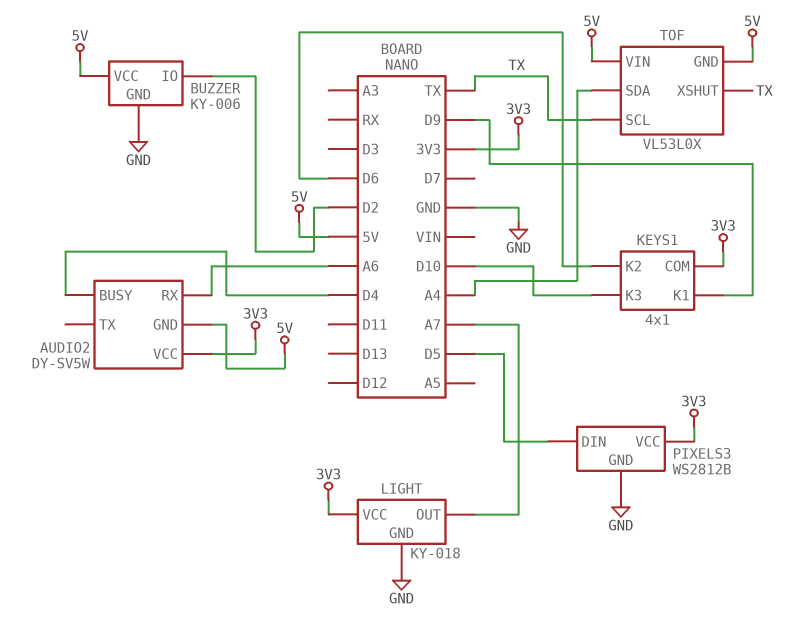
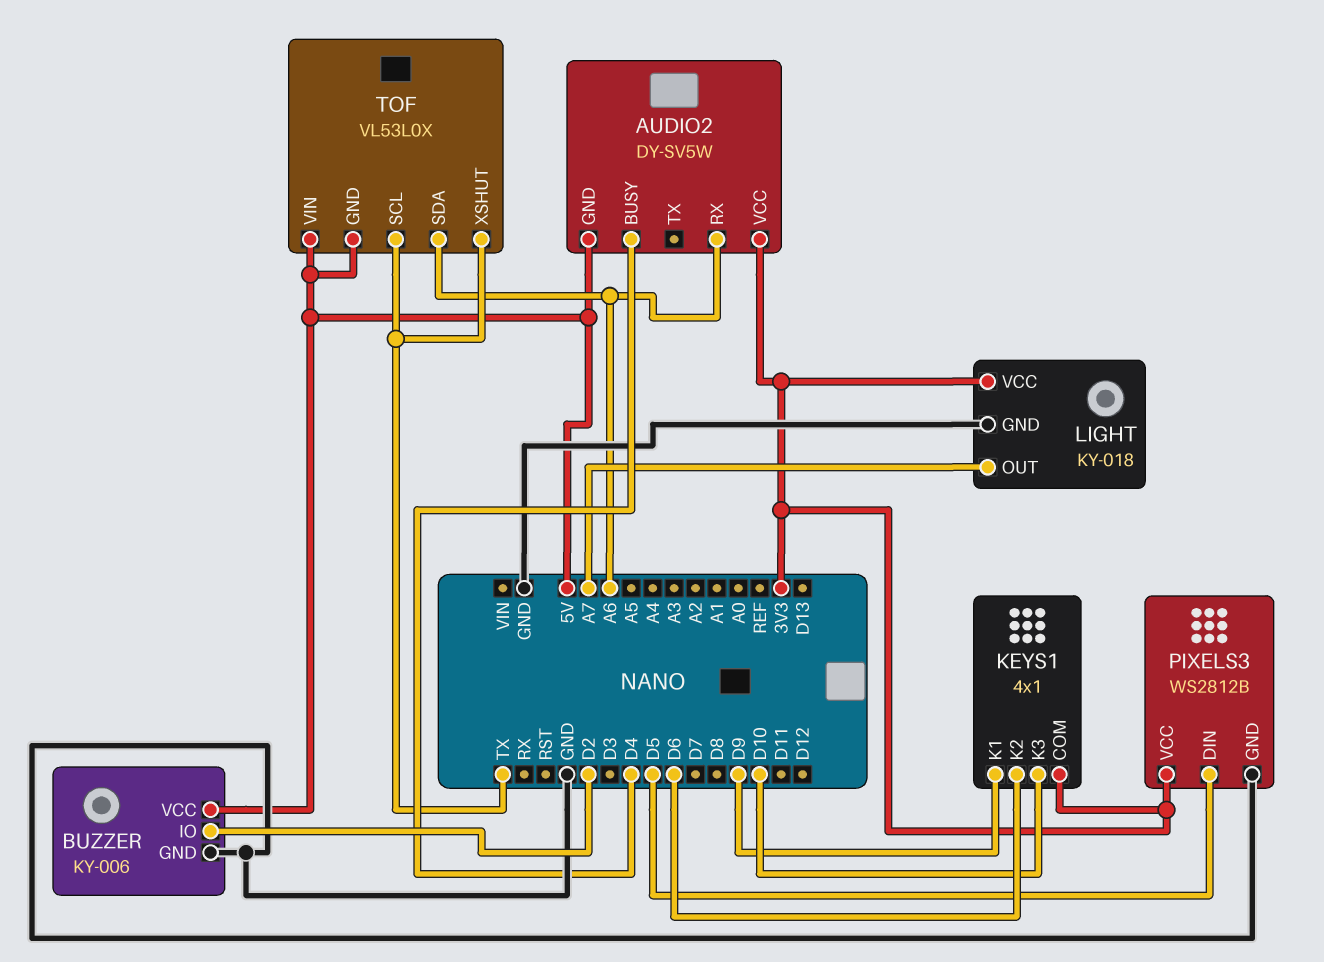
TOF pin SDA: A4 -> A6

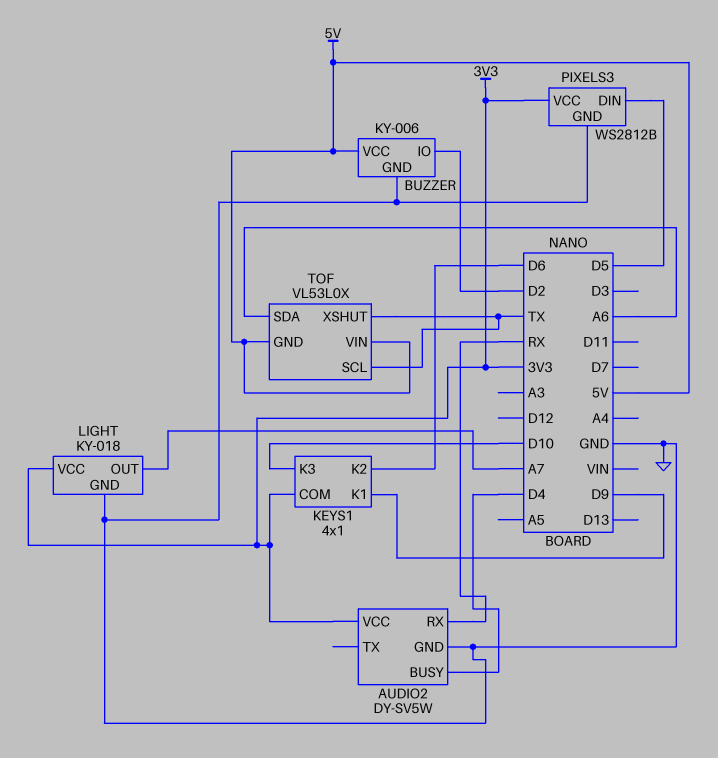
AUDIO2 pin GND: 5V -> GND
AUDIO2 pin RX: A6 -> RX

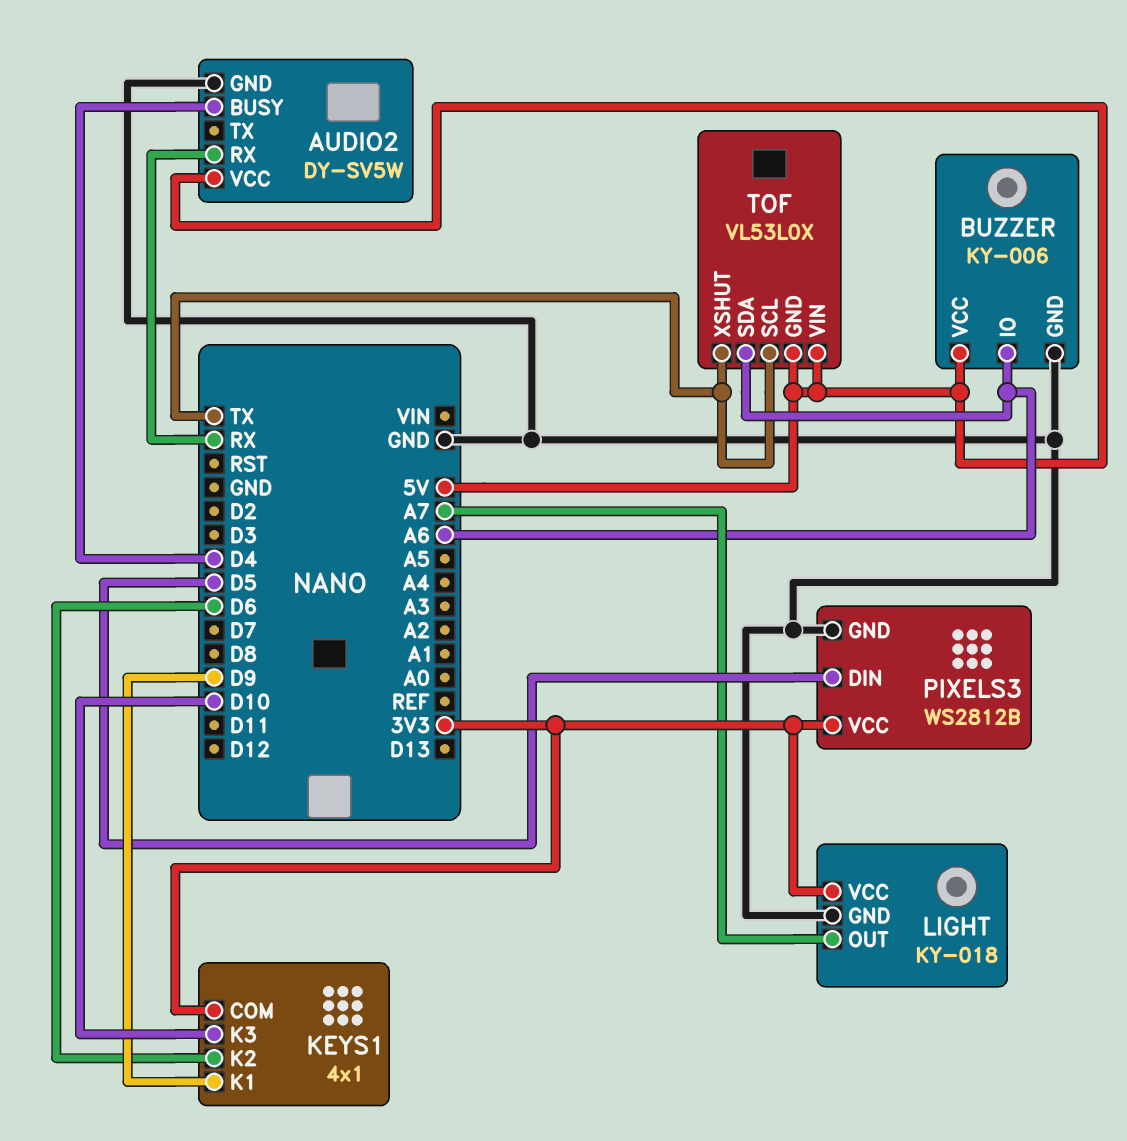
AUDIO2 pin VCC: 3V3 -> 5V
BUZZER pin IO: D2 -> A6

